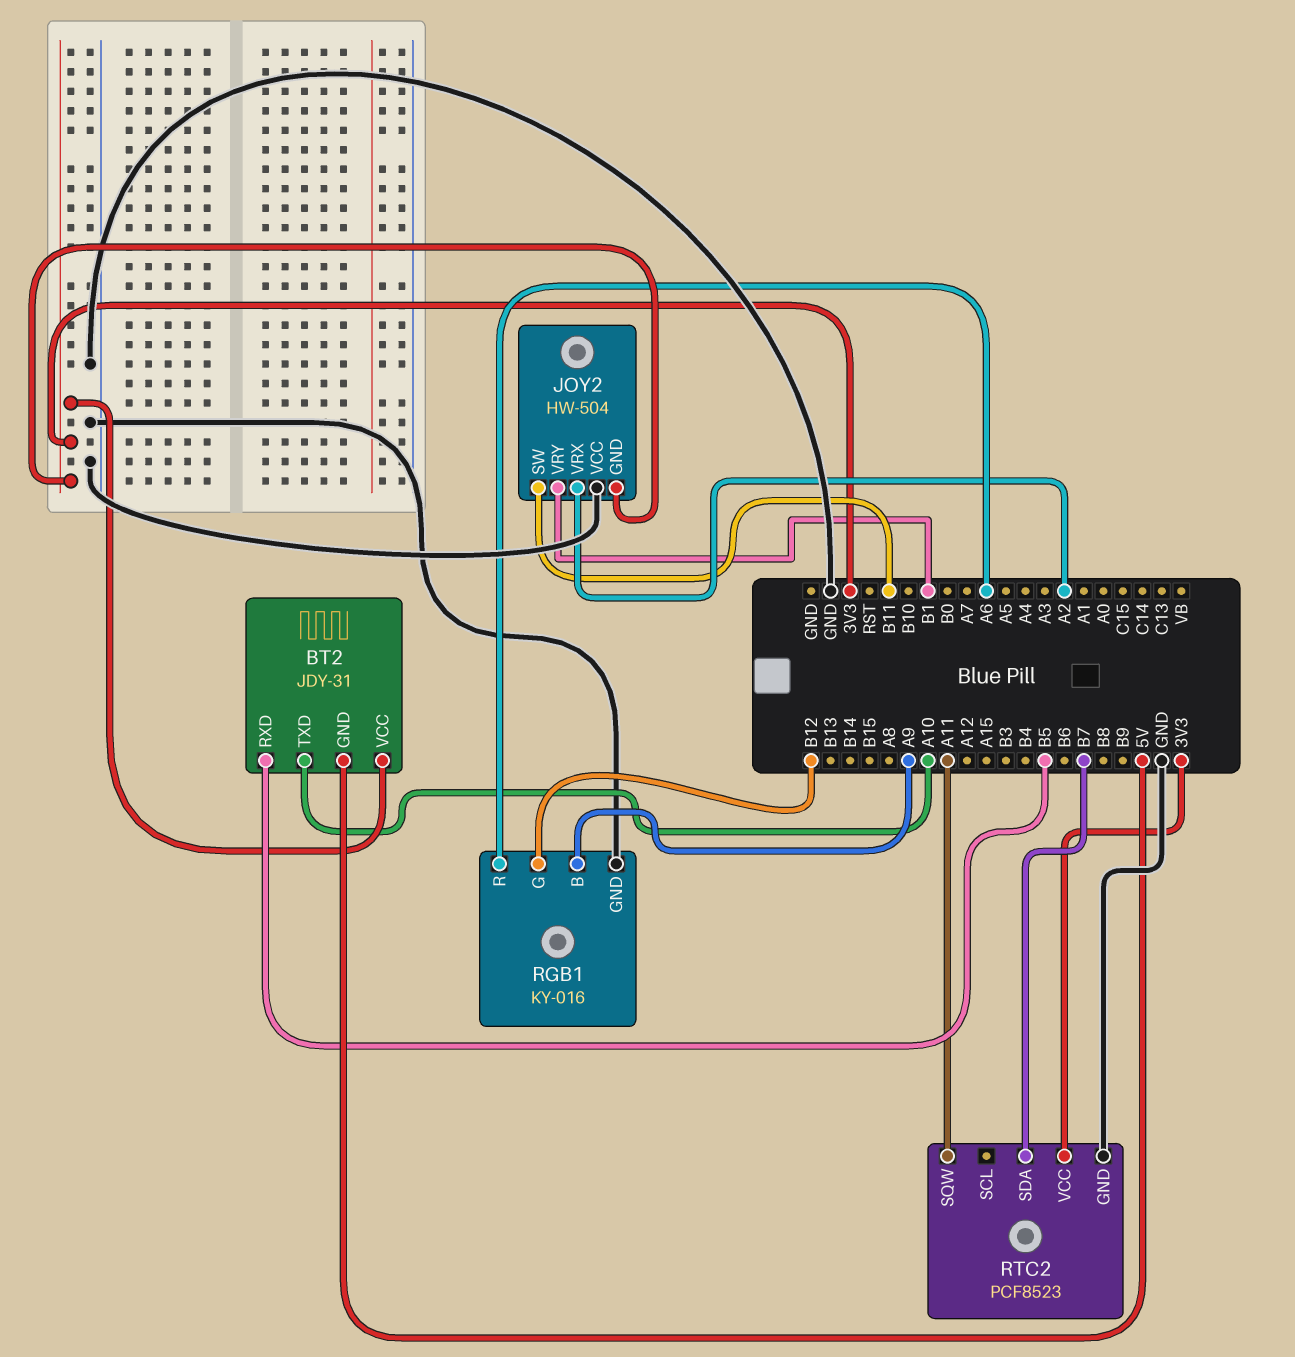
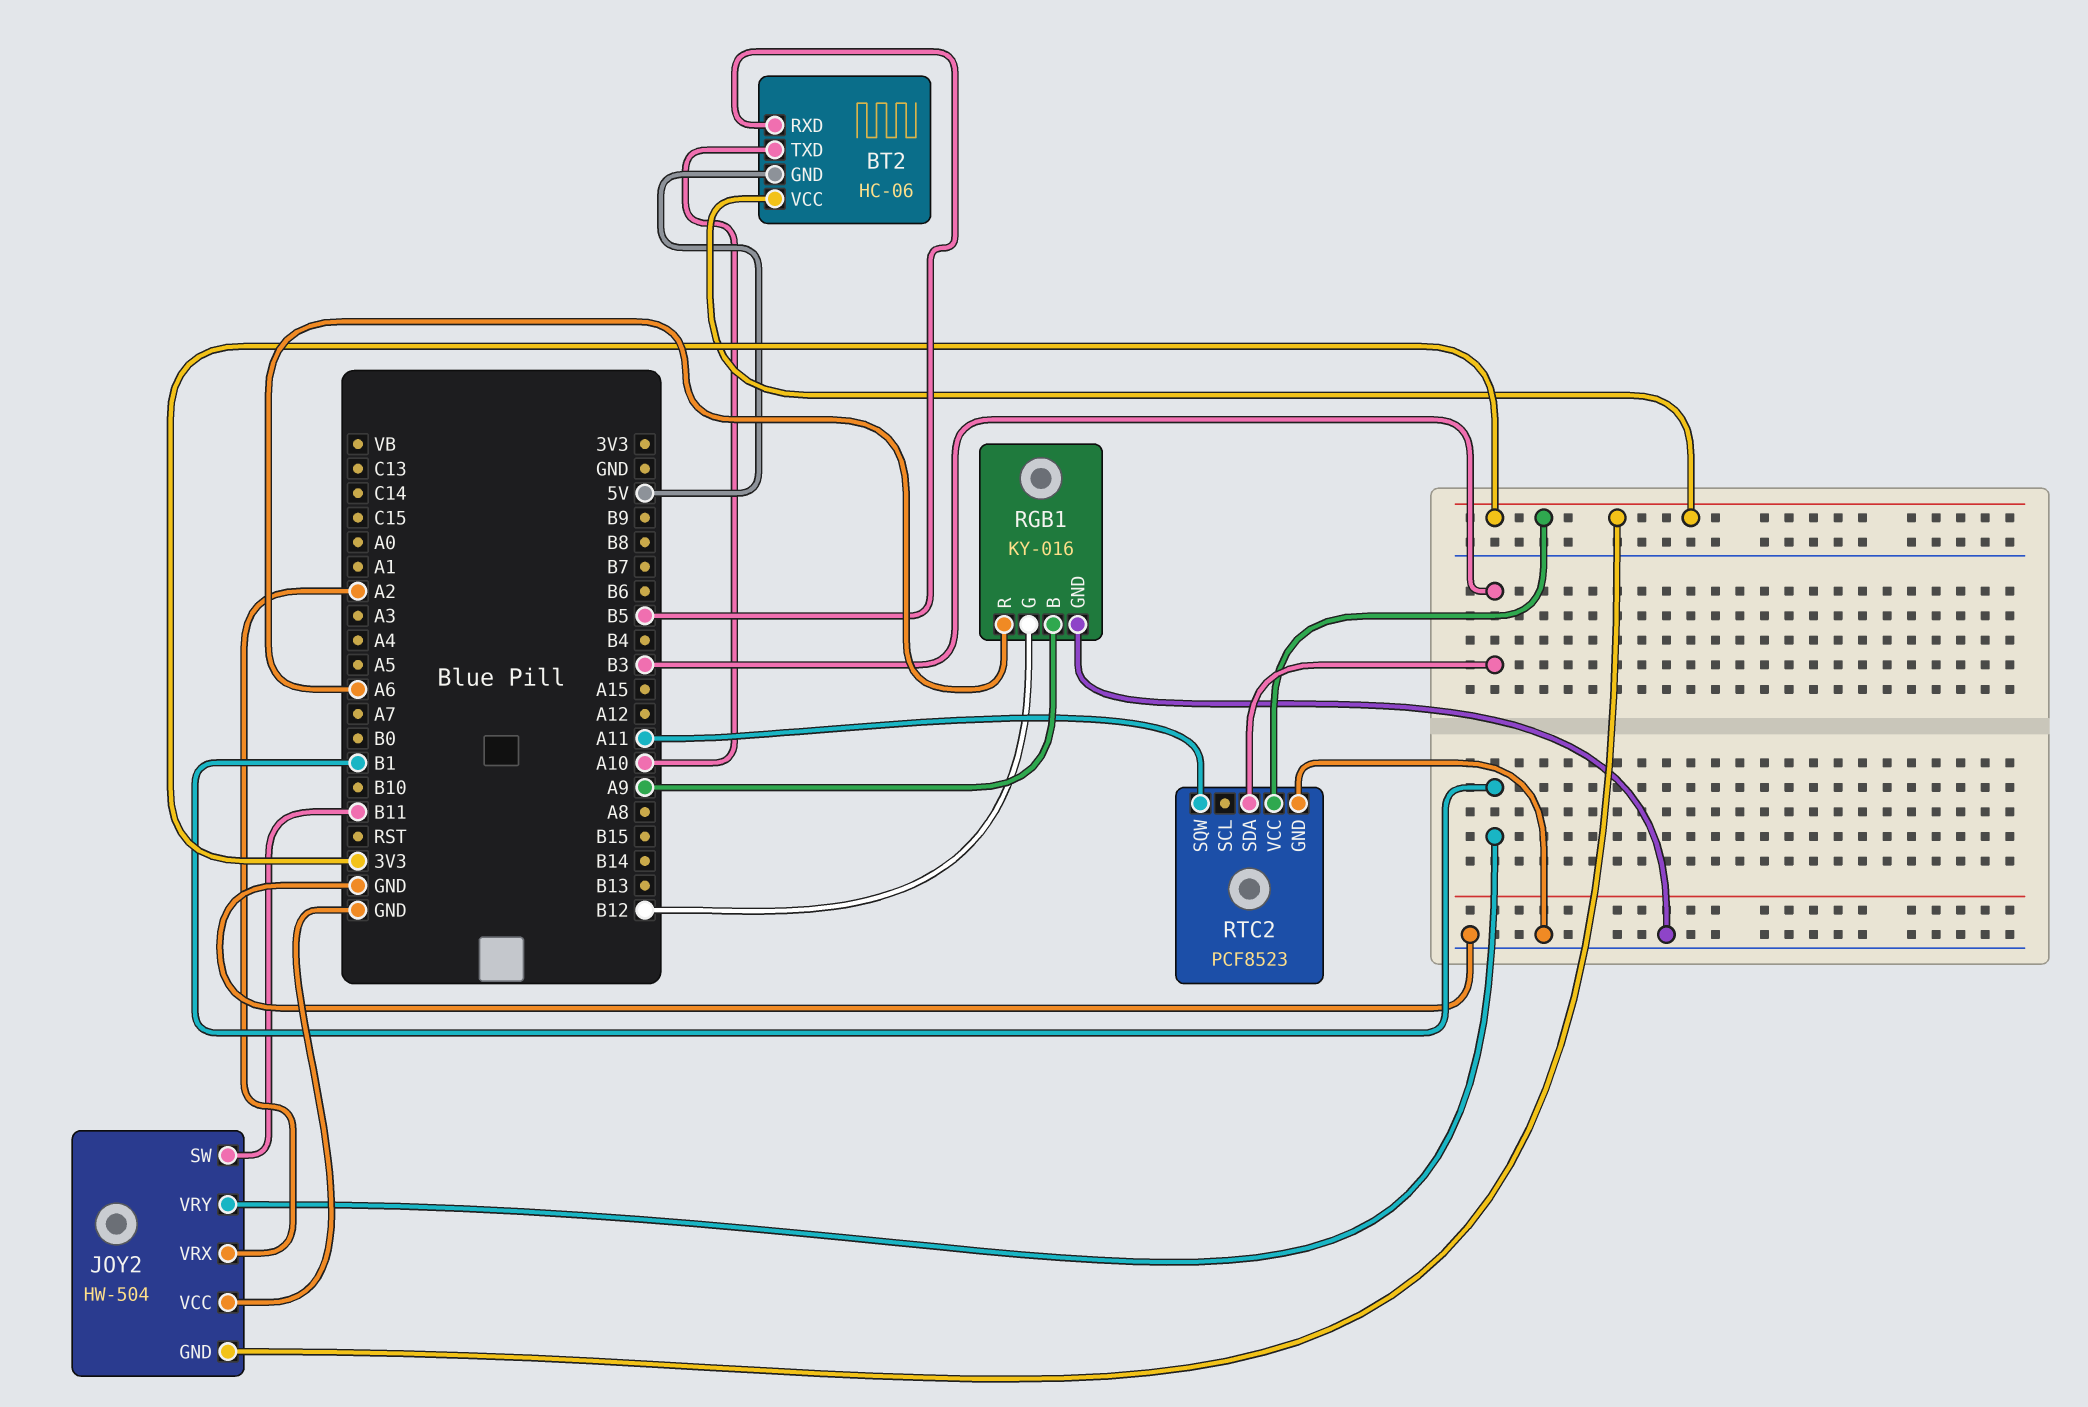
BT2: JDY-31 -> HC-06
RTC2 pin SDA: B7 -> B3

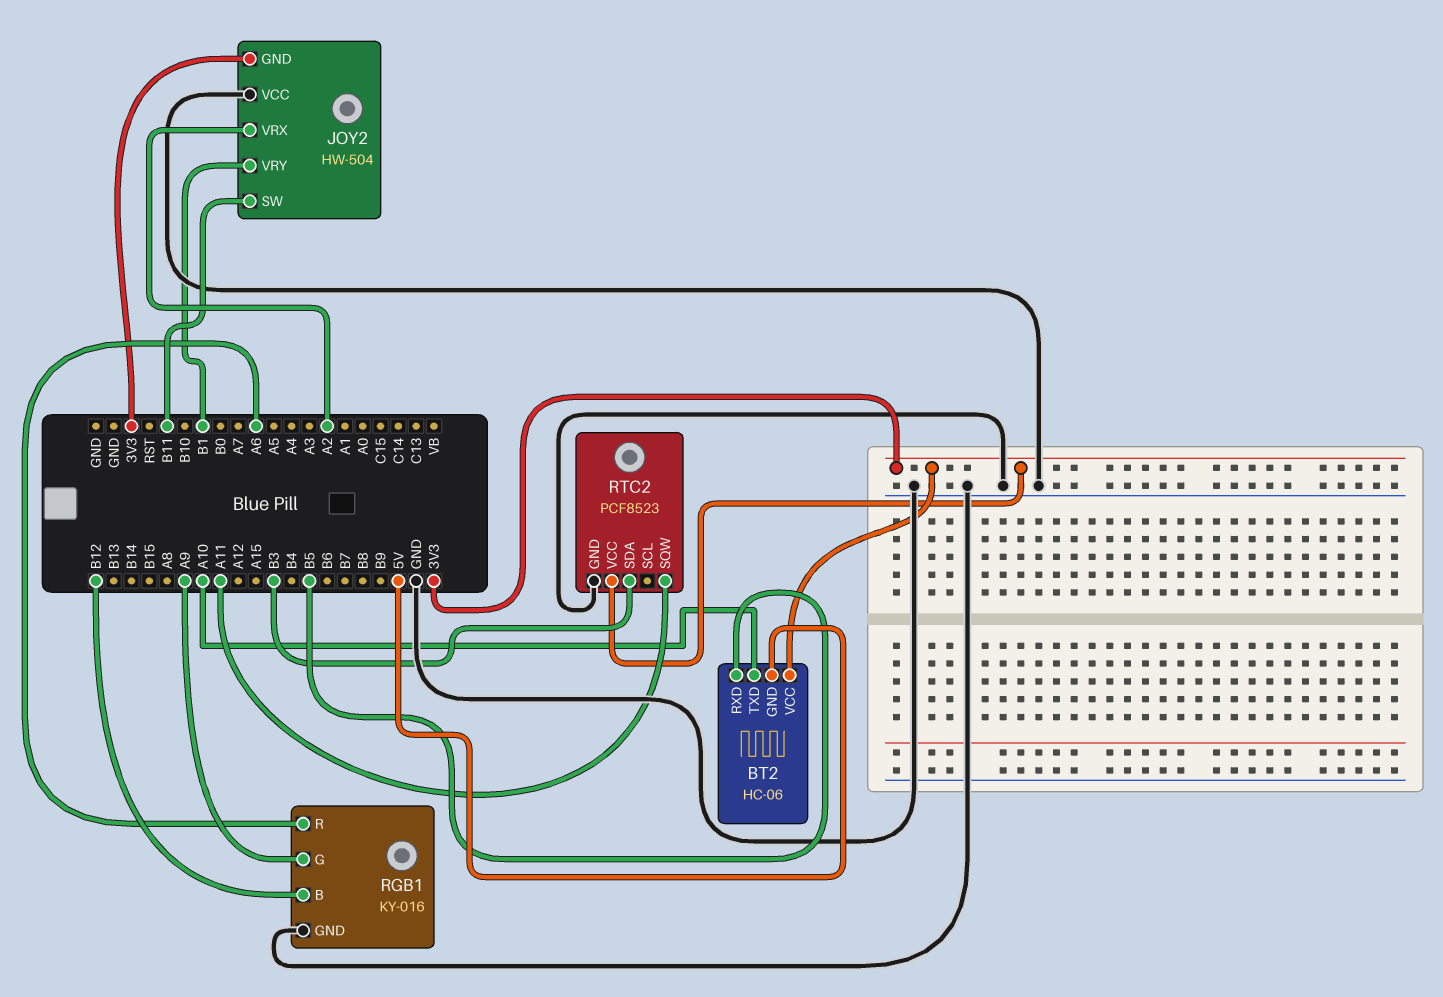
RGB1 pin B: A9 -> B12
RGB1 pin G: B12 -> A9

